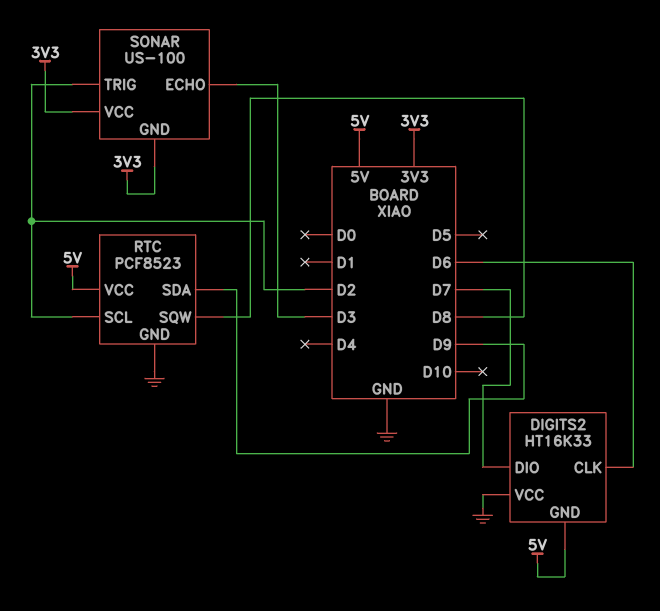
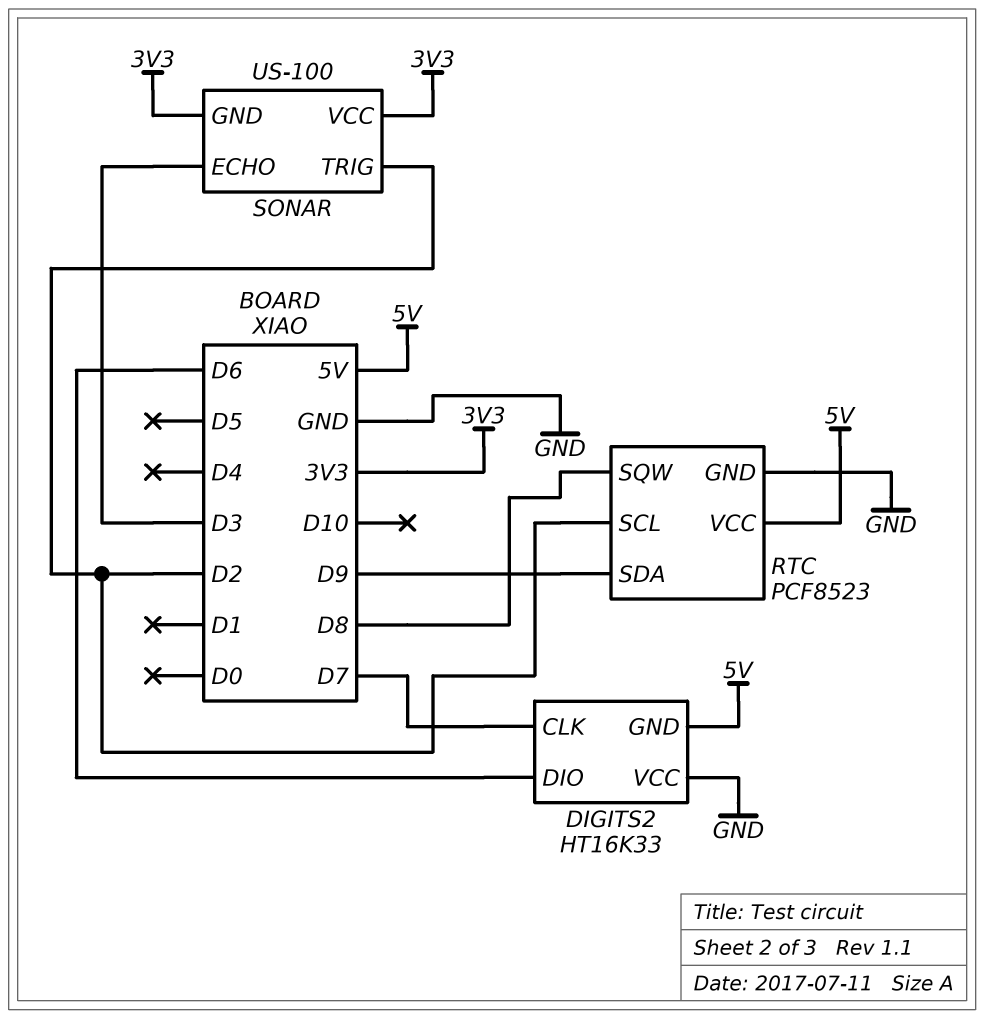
DIGITS2 pin CLK: D6 -> D7
DIGITS2 pin DIO: D7 -> D6

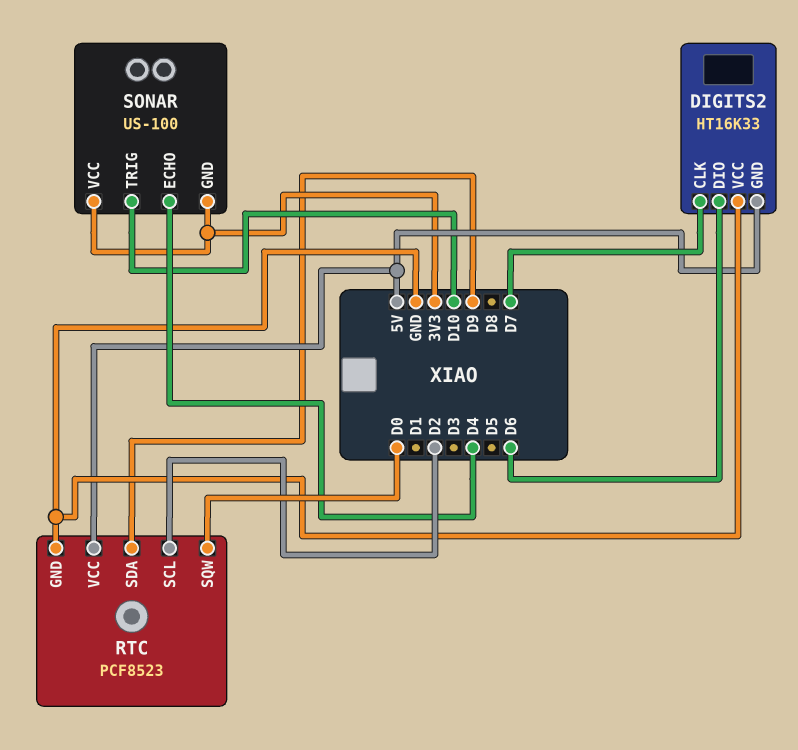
RTC pin SQW: D8 -> D0
SONAR pin ECHO: D3 -> D4
SONAR pin TRIG: D2 -> D10

